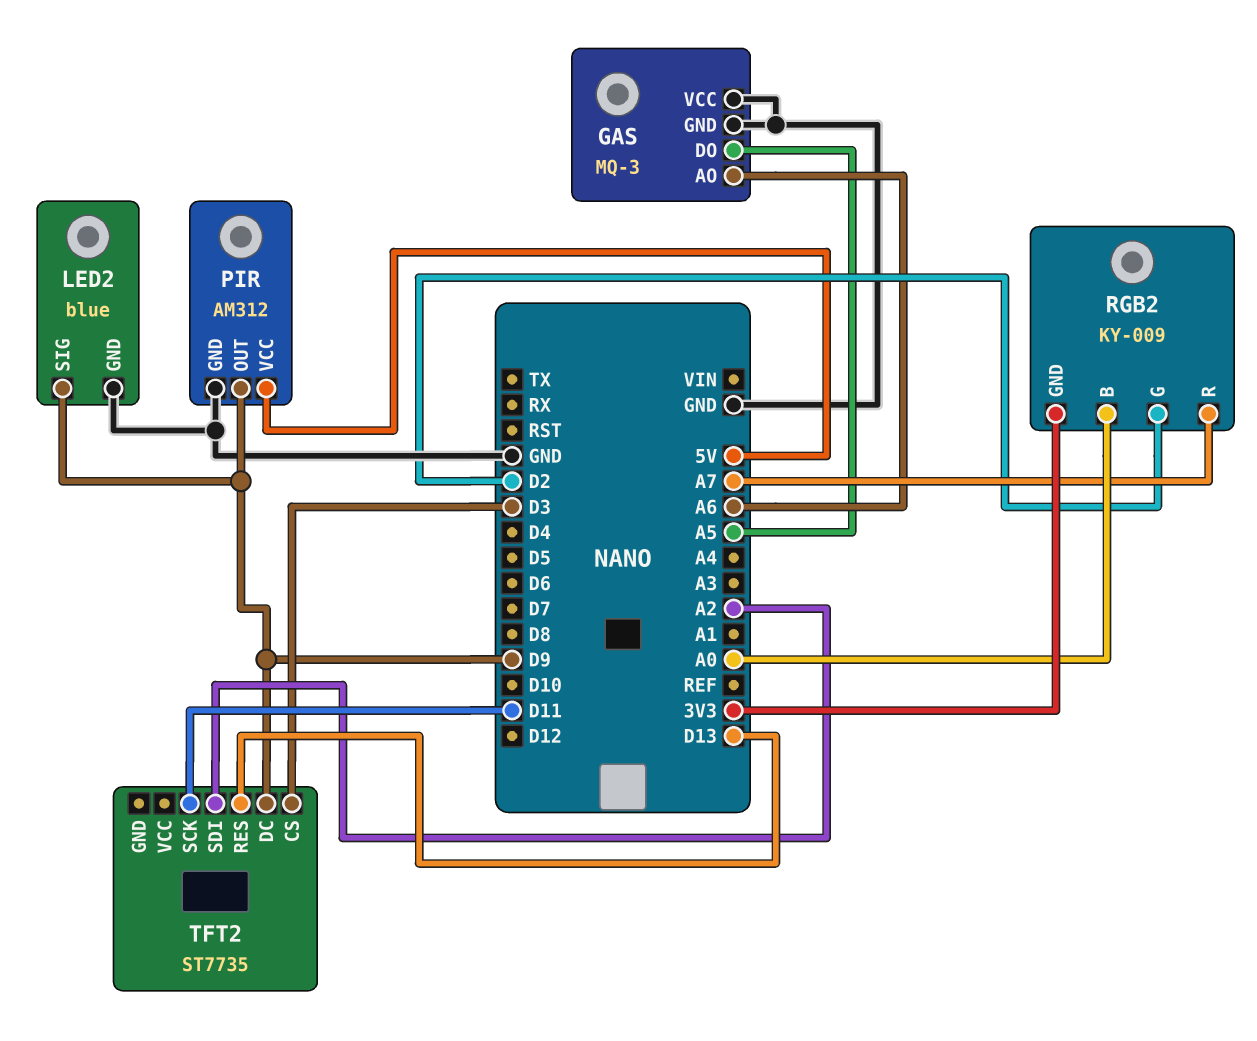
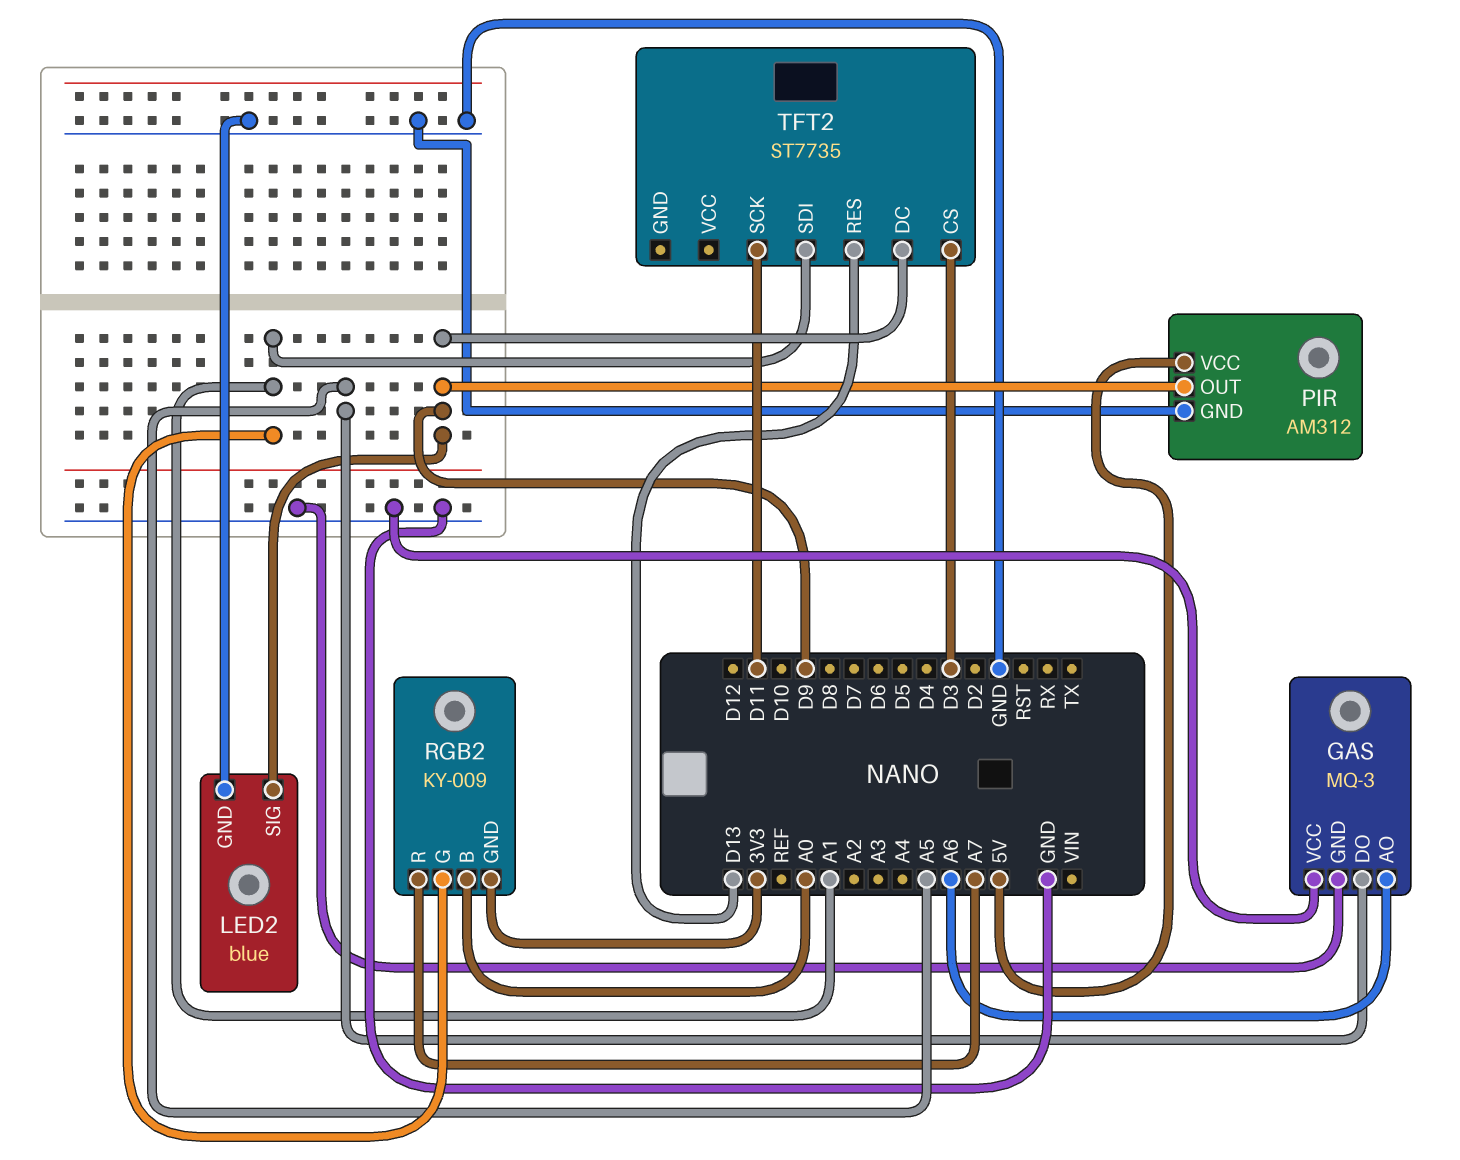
RGB2 pin G: D2 -> A1
TFT2 pin SDI: A2 -> A1

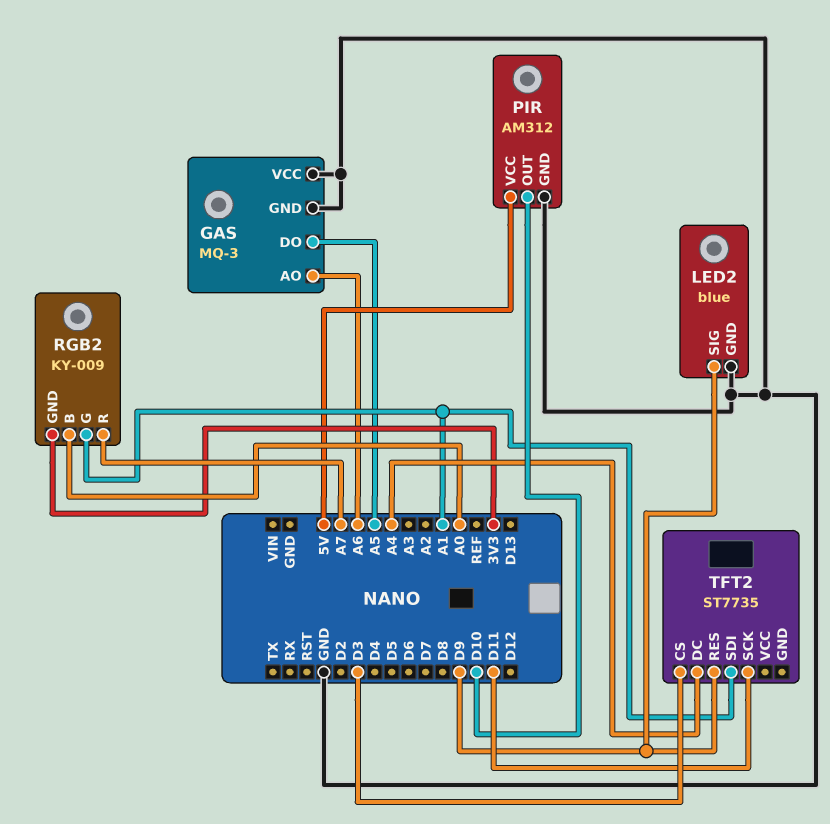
PIR pin OUT: D9 -> D10
TFT2 pin DC: D9 -> A4
TFT2 pin RES: D13 -> D9

